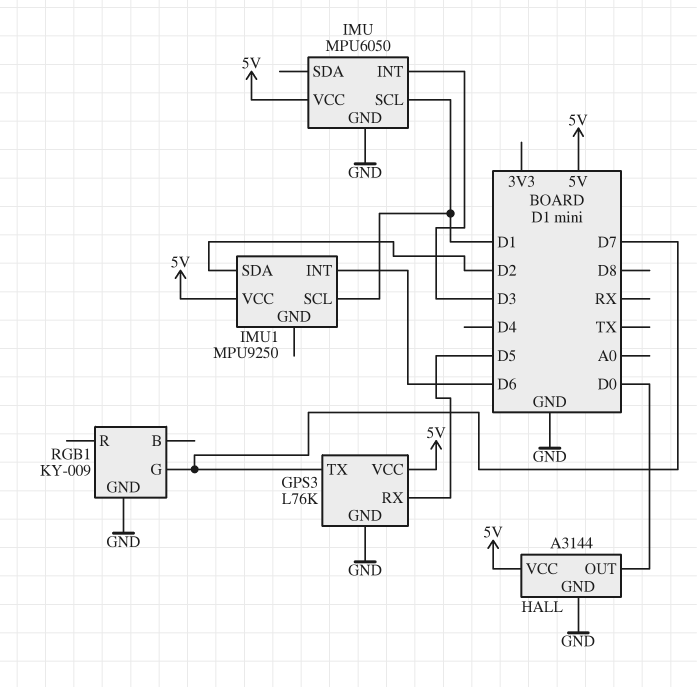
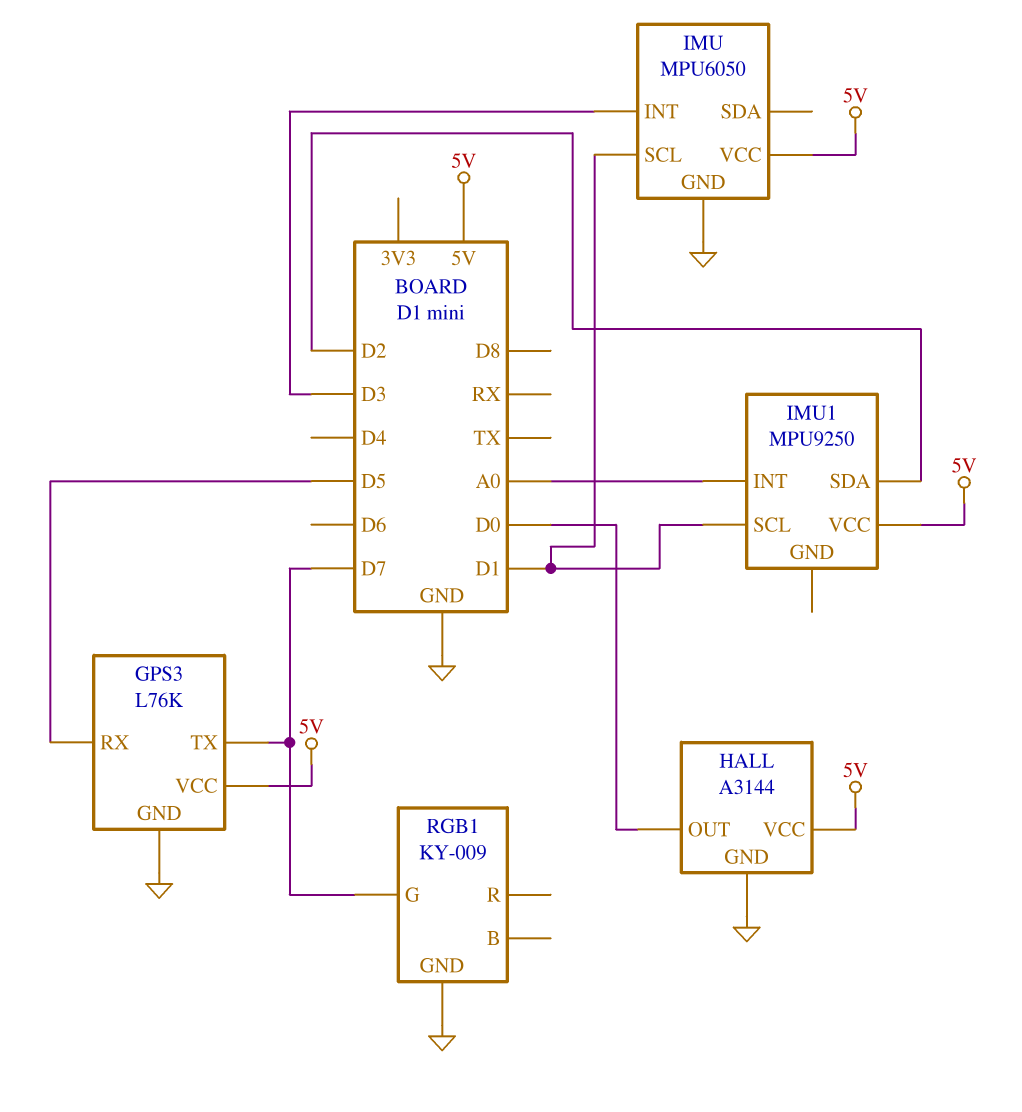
IMU1 pin INT: D6 -> A0

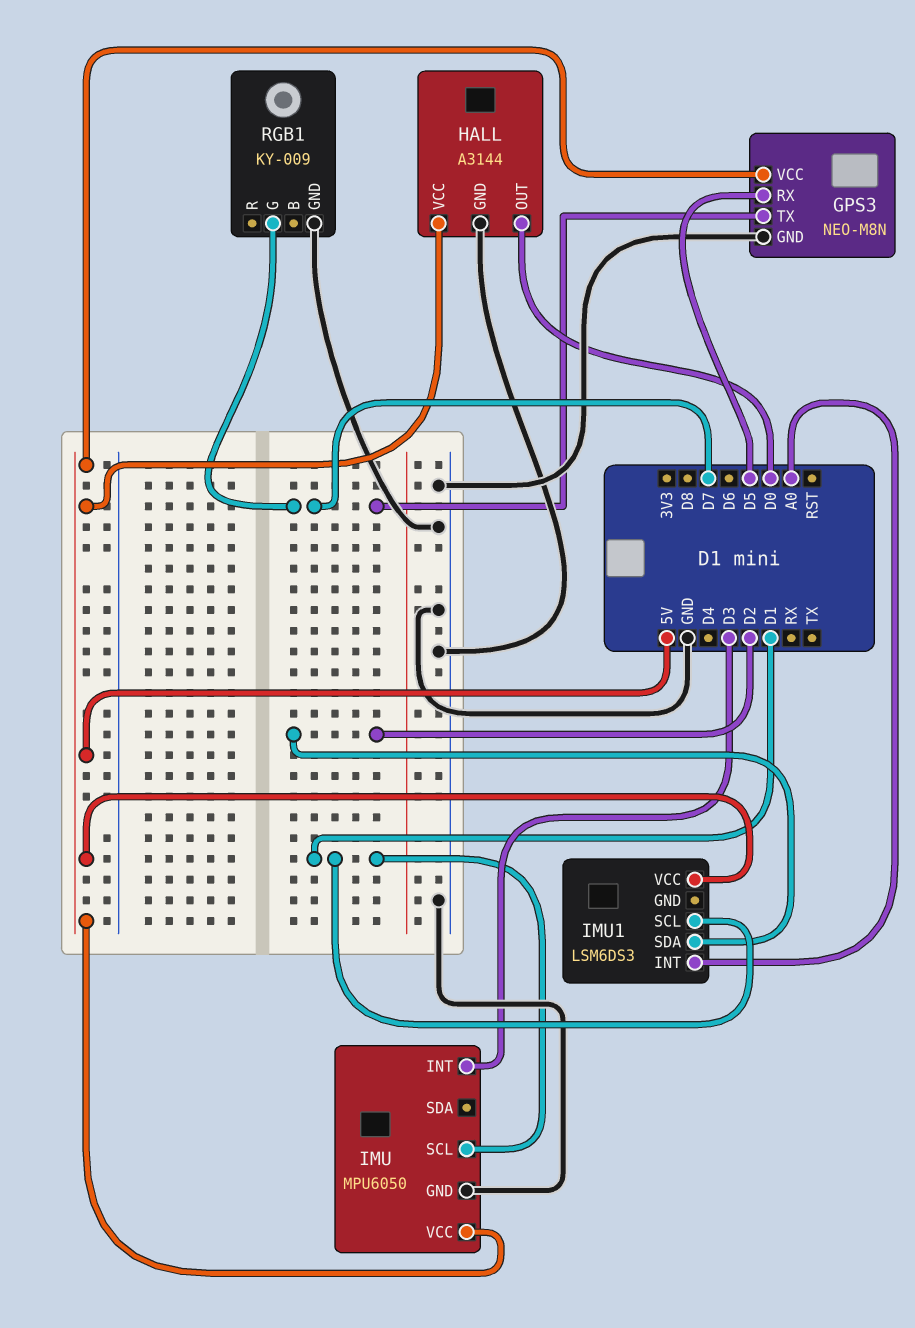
GPS3: L76K -> NEO-M8N
IMU1: MPU9250 -> LSM6DS3

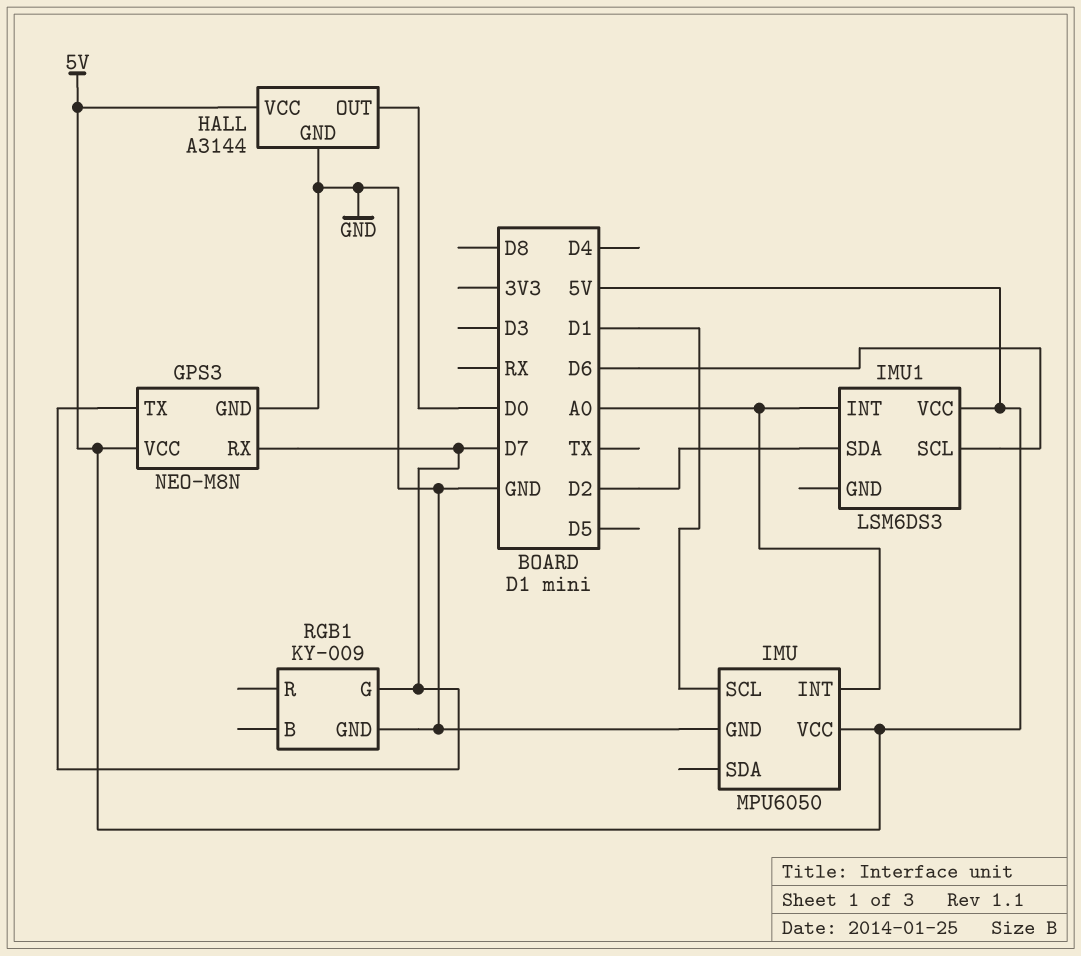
GPS3 pin RX: D5 -> D7
IMU pin INT: D3 -> A0
IMU1 pin SCL: D1 -> D6

